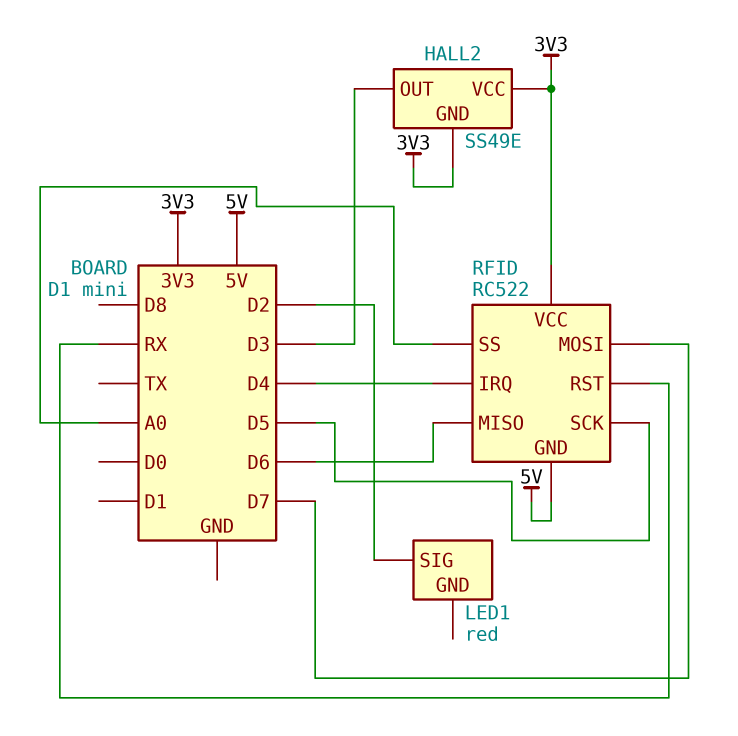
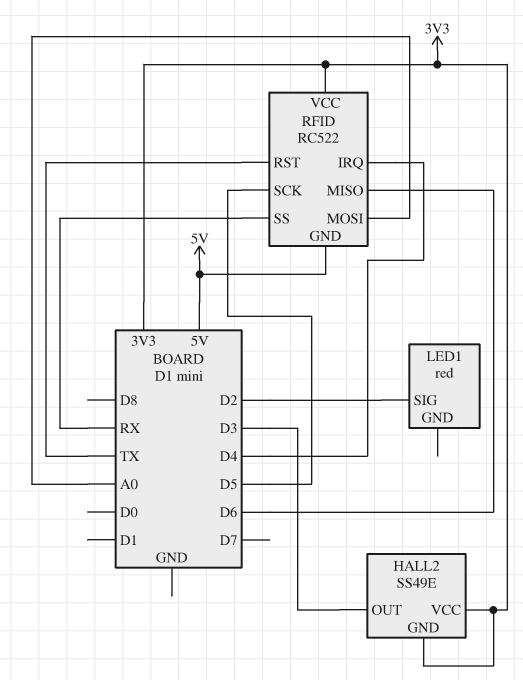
RFID pin MOSI: D7 -> A0
RFID pin RST: RX -> TX
RFID pin SS: A0 -> RX

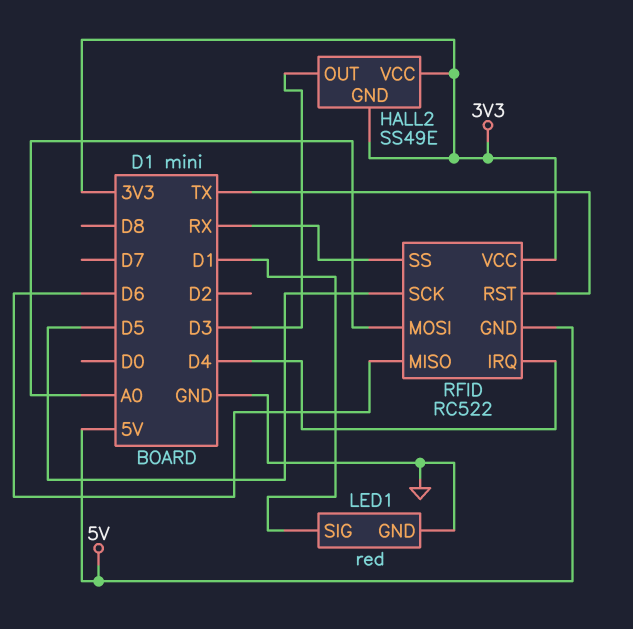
LED1 pin GND: none -> GND
LED1 pin SIG: D2 -> D1

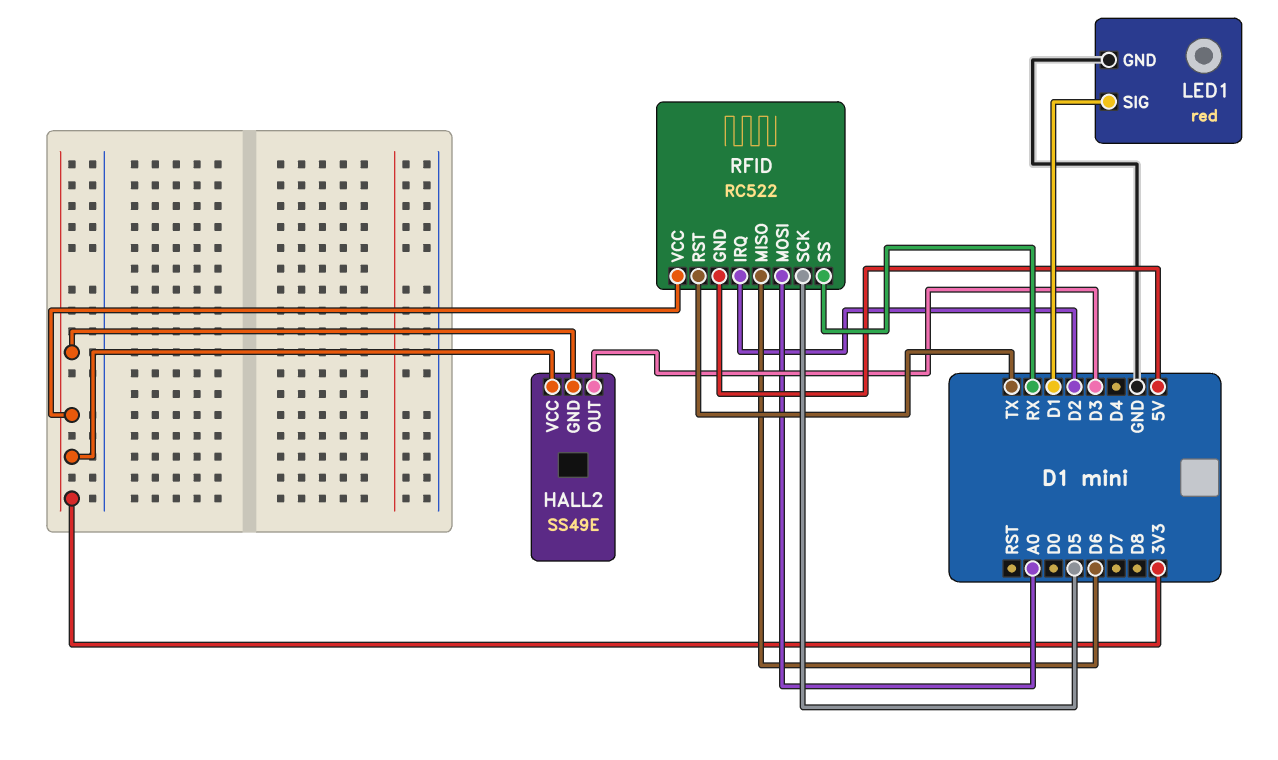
RFID pin IRQ: D4 -> D2

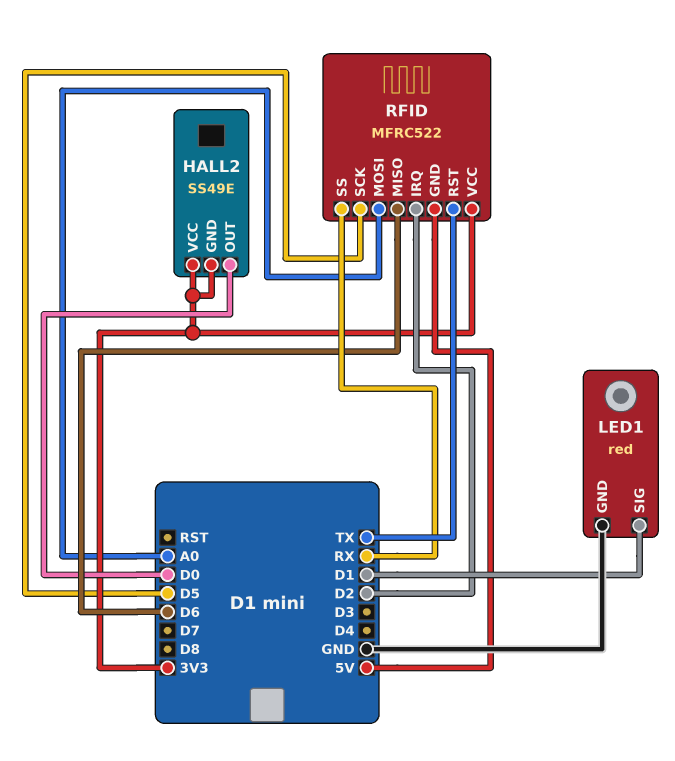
HALL2 pin OUT: D3 -> D0
RFID: RC522 -> MFRC522

